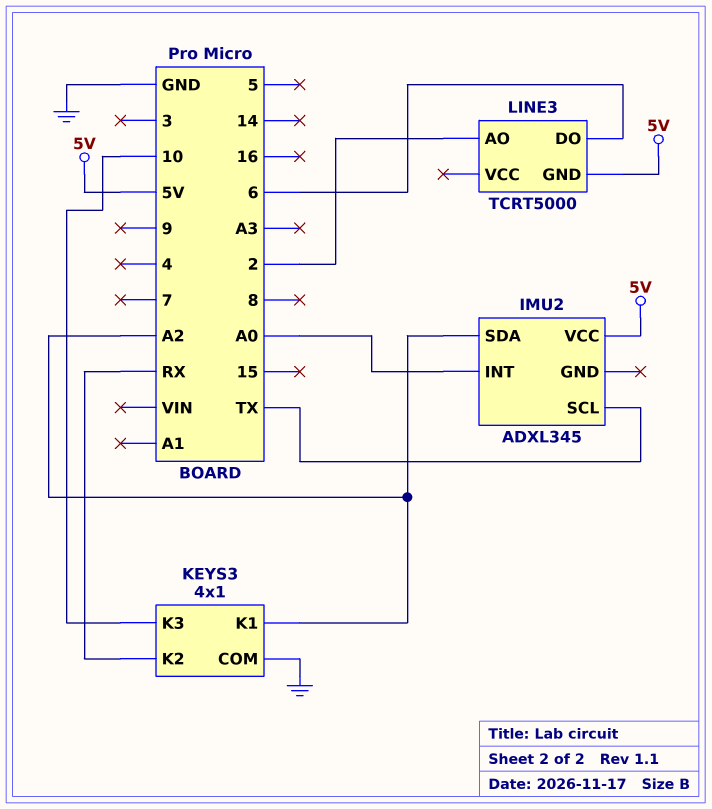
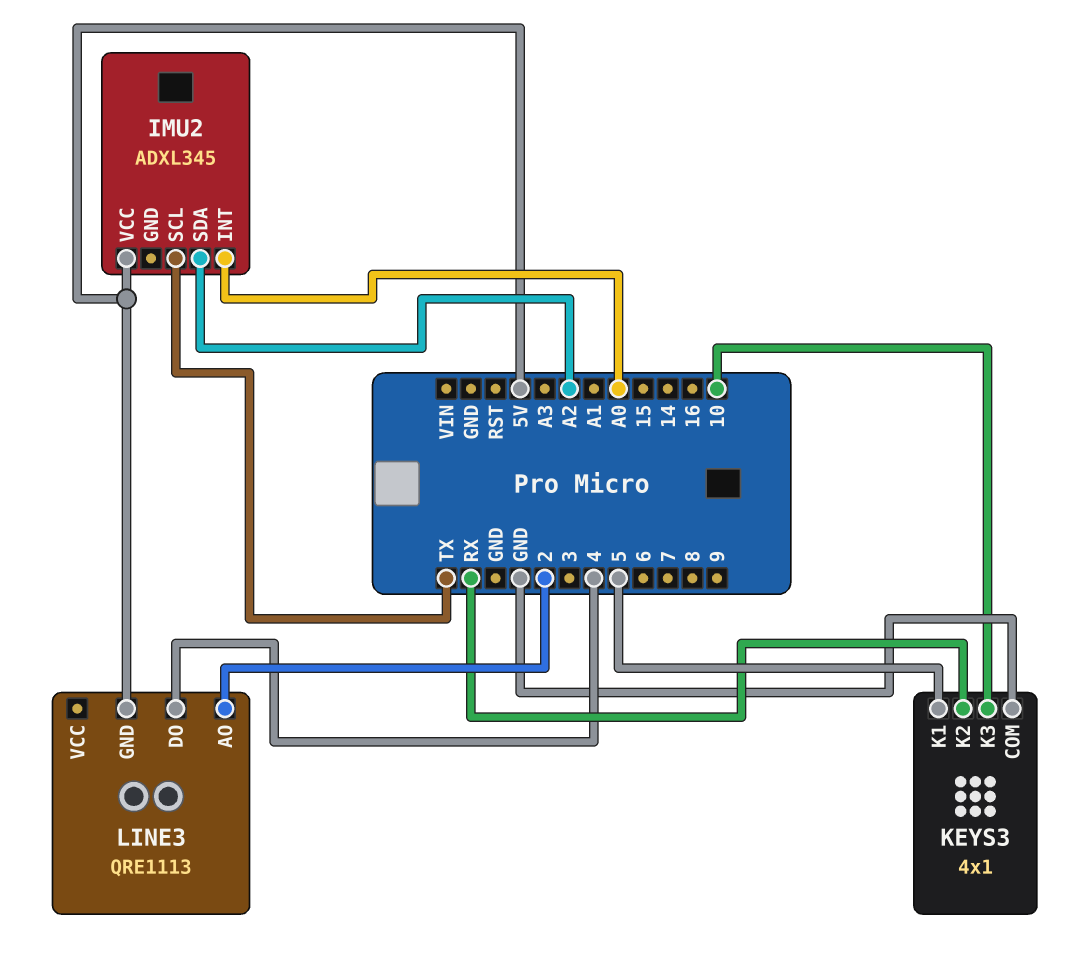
KEYS3 pin K1: A2 -> 5
LINE3: TCRT5000 -> QRE1113
LINE3 pin DO: 6 -> 4

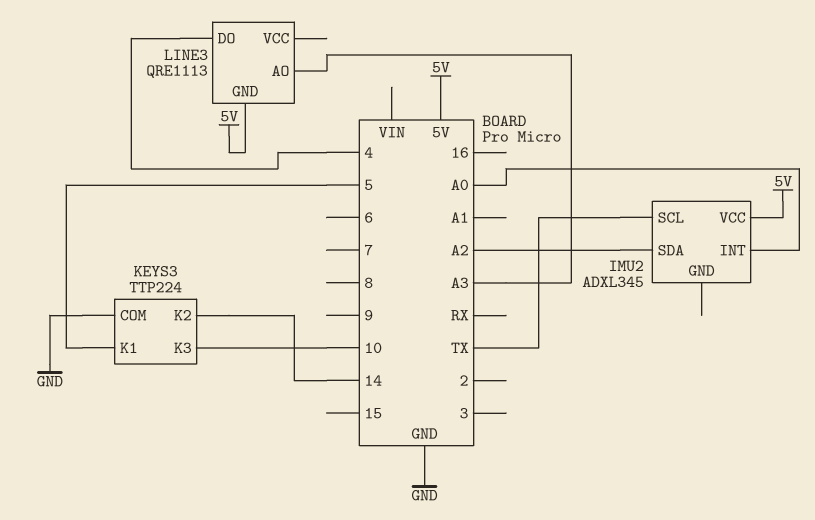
KEYS3: 4x1 -> TTP224
KEYS3 pin K2: RX -> 14
LINE3 pin AO: 2 -> A3

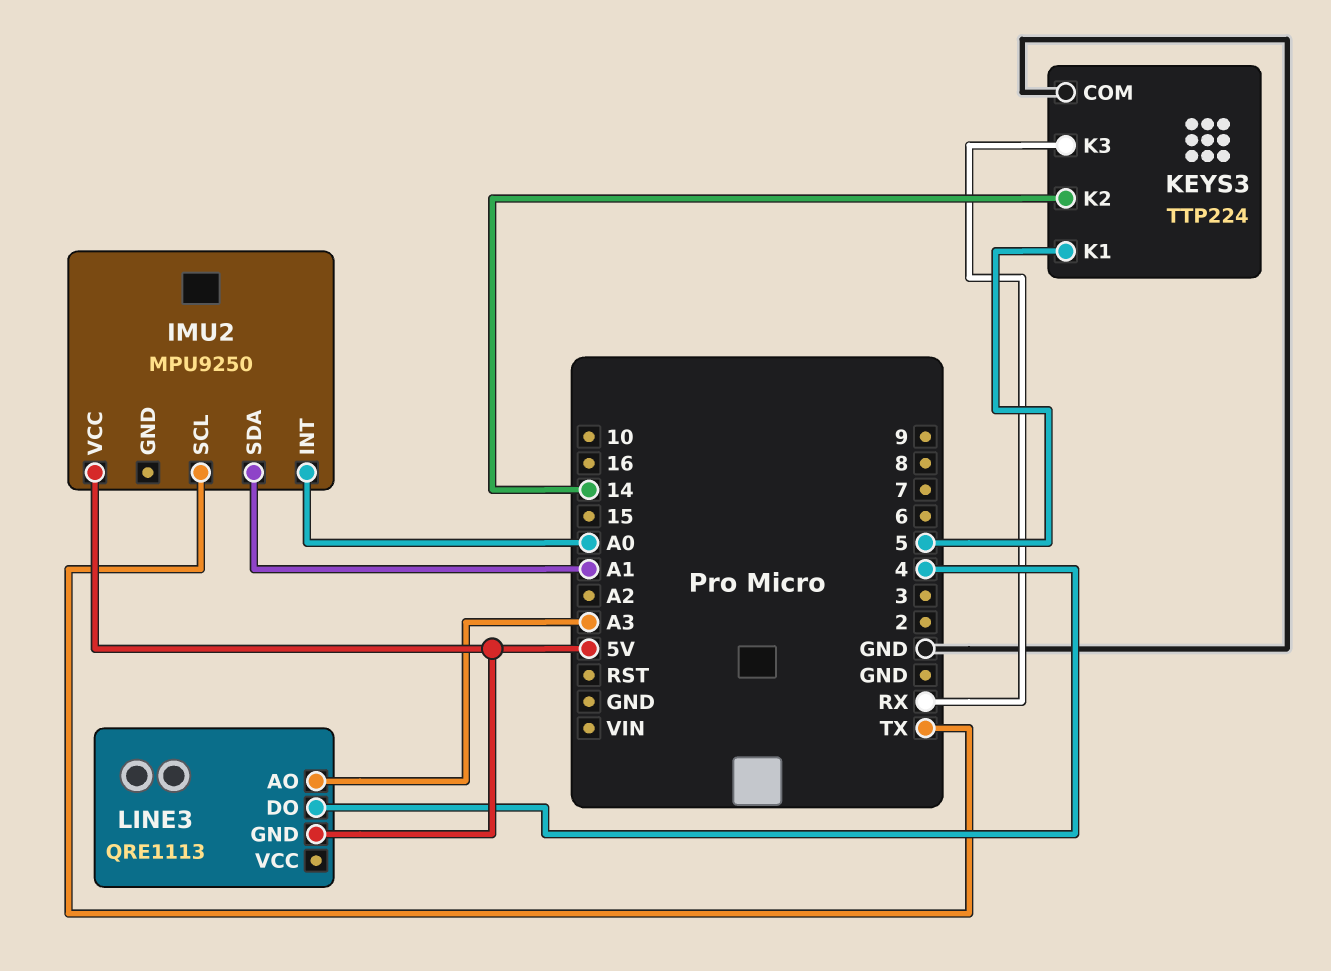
IMU2: ADXL345 -> MPU9250
IMU2 pin SDA: A2 -> A1
KEYS3 pin K3: 10 -> RX

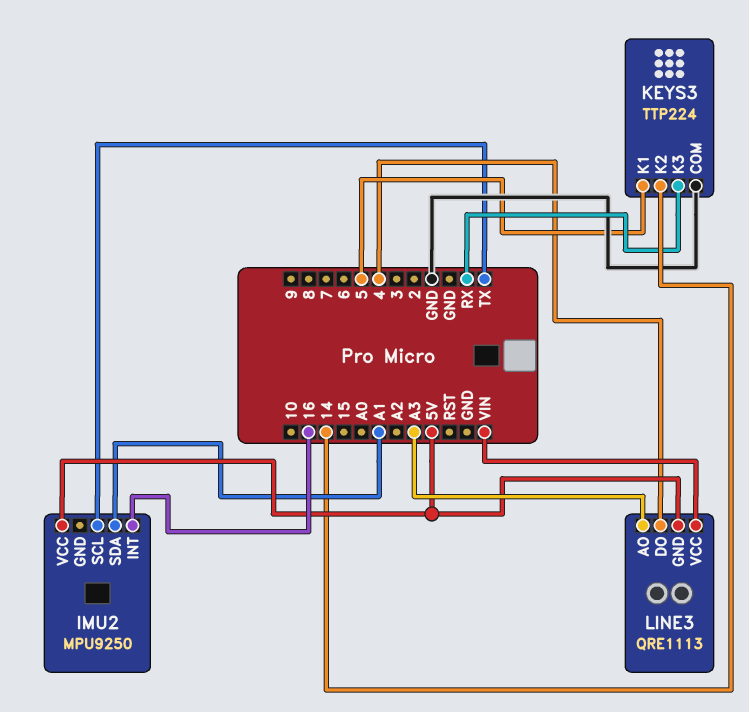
IMU2 pin INT: A0 -> 16
LINE3 pin VCC: none -> VIN

